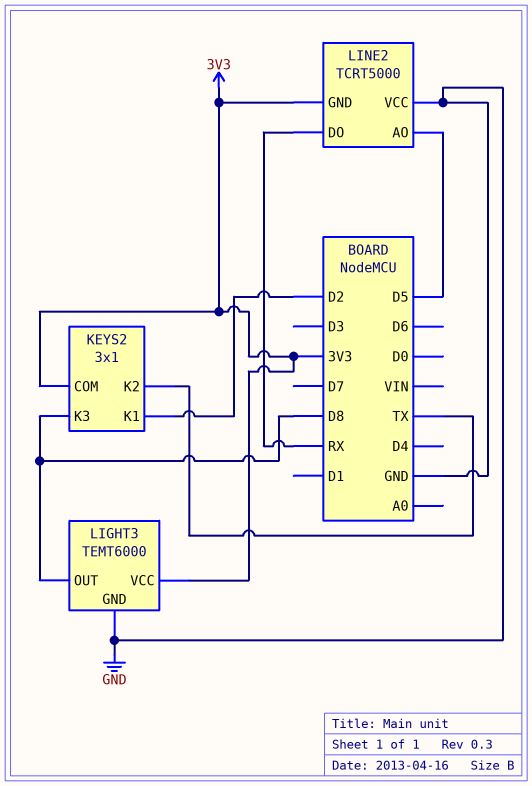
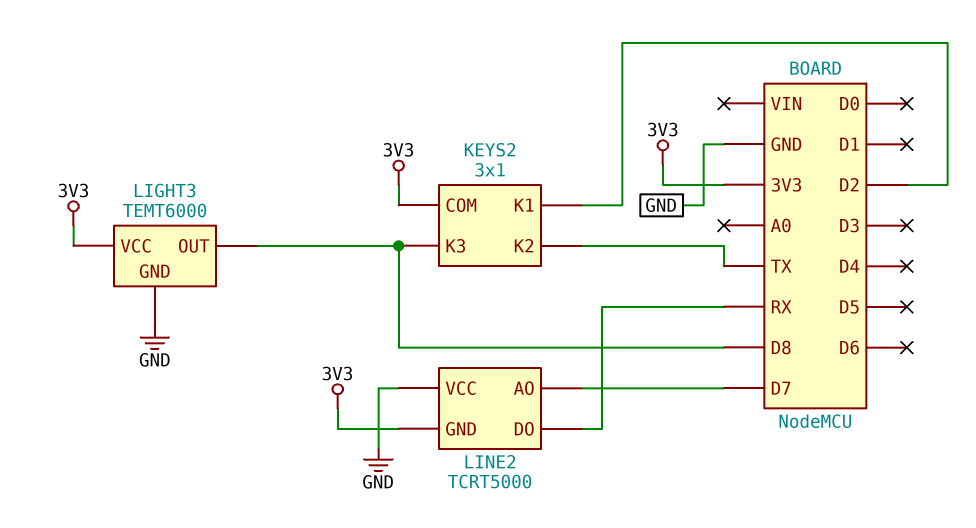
LINE2 pin AO: D5 -> D7

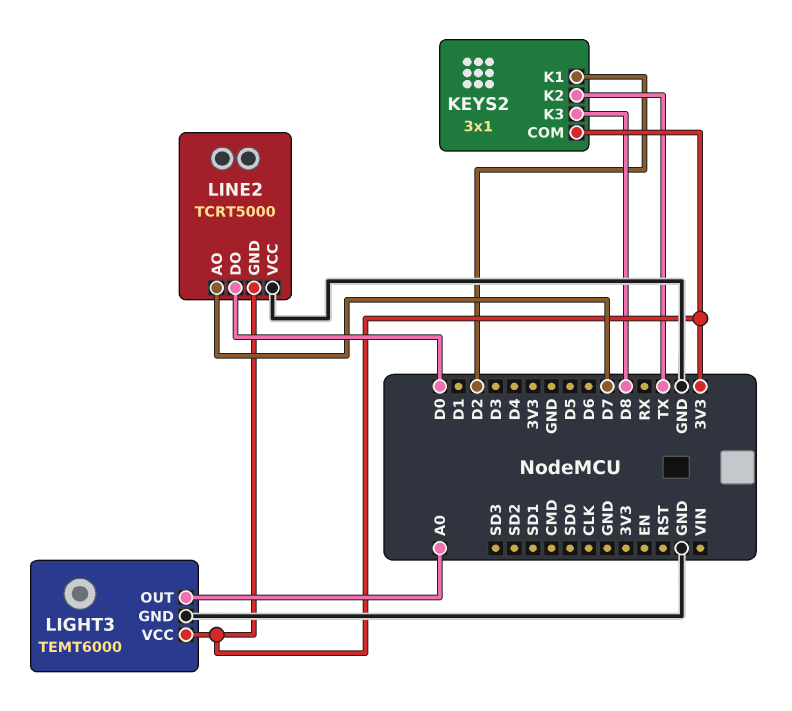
LIGHT3 pin OUT: D8 -> A0
LINE2 pin DO: RX -> D0

